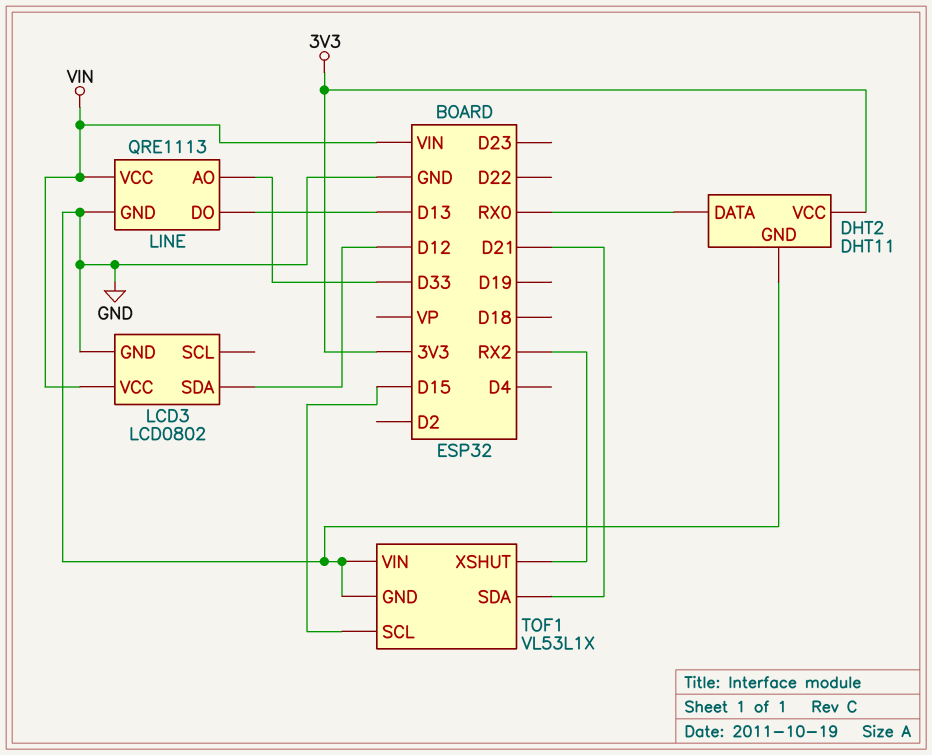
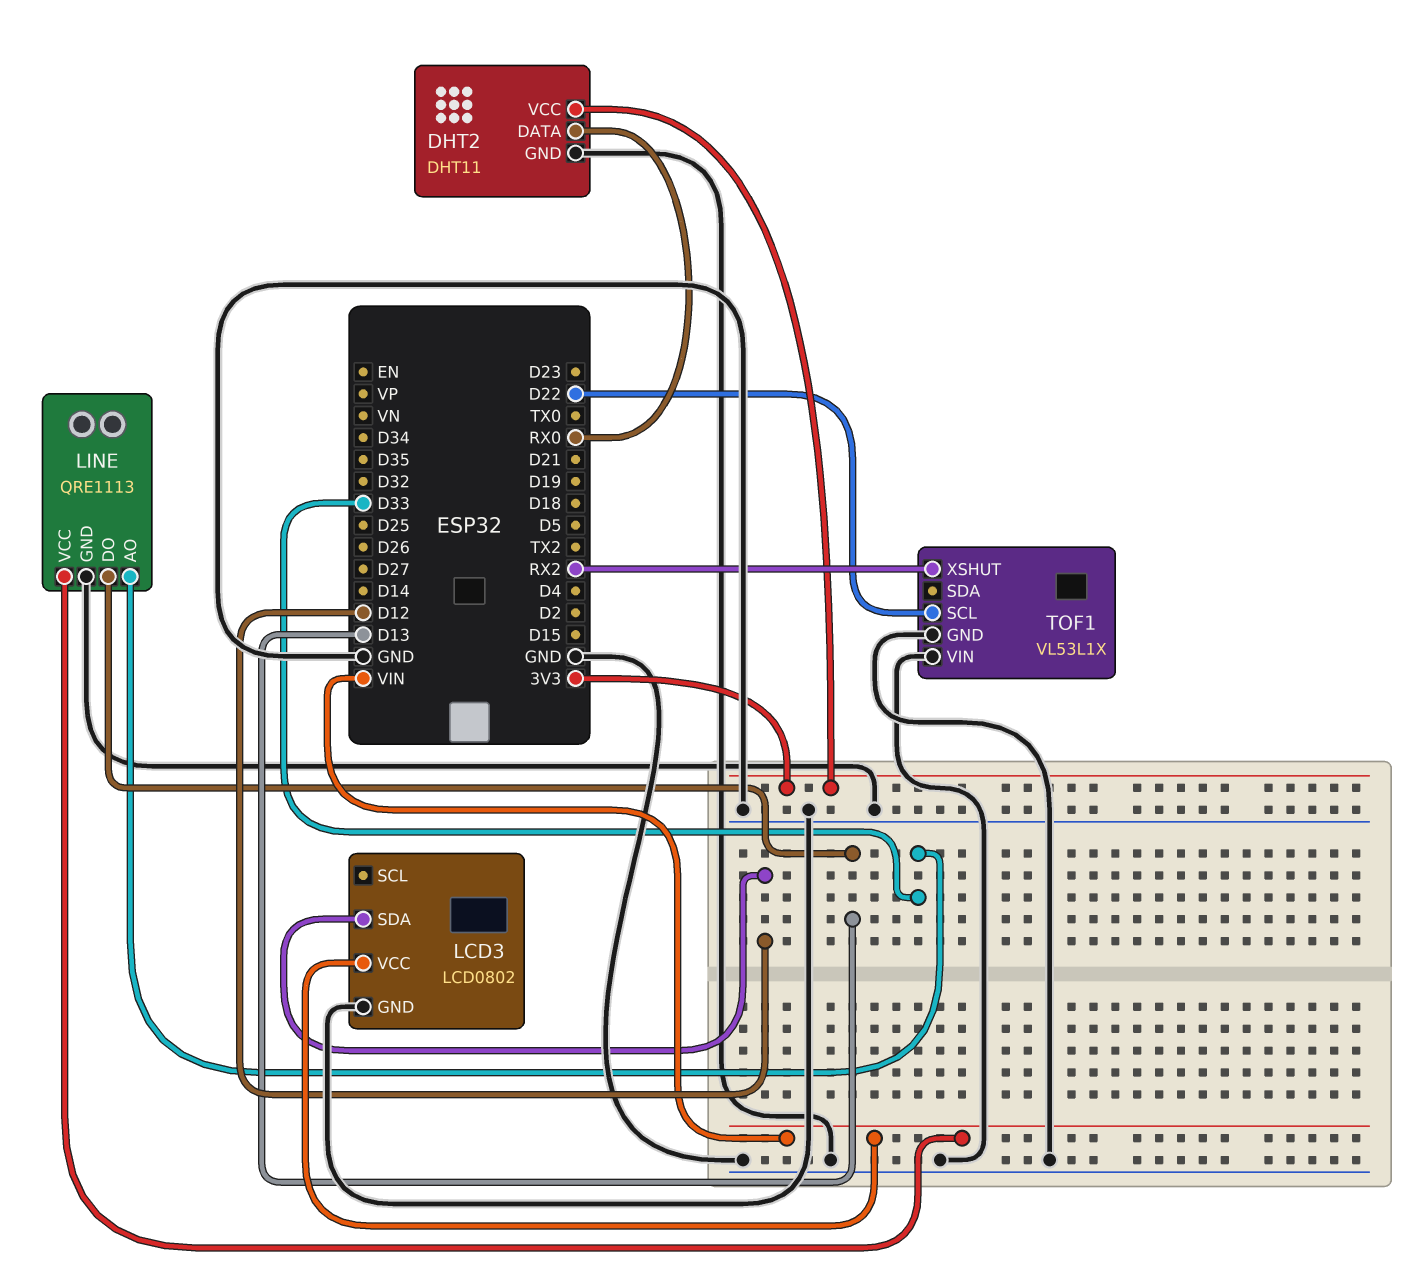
TOF1 pin SCL: D15 -> D22
TOF1 pin SDA: D21 -> none

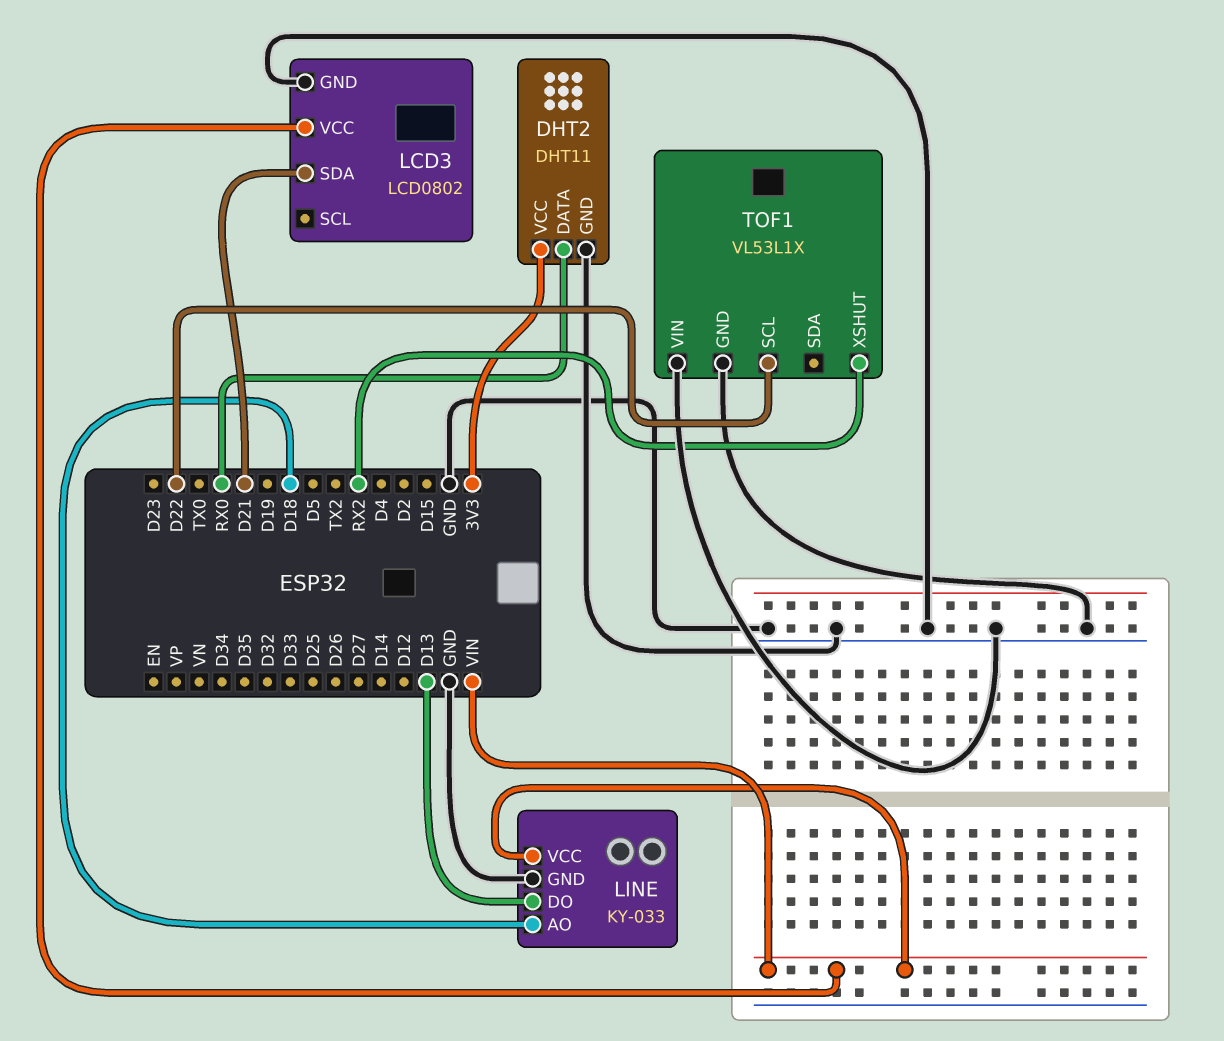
LCD3 pin SDA: D12 -> D21
LINE: QRE1113 -> KY-033
LINE pin AO: D33 -> D18

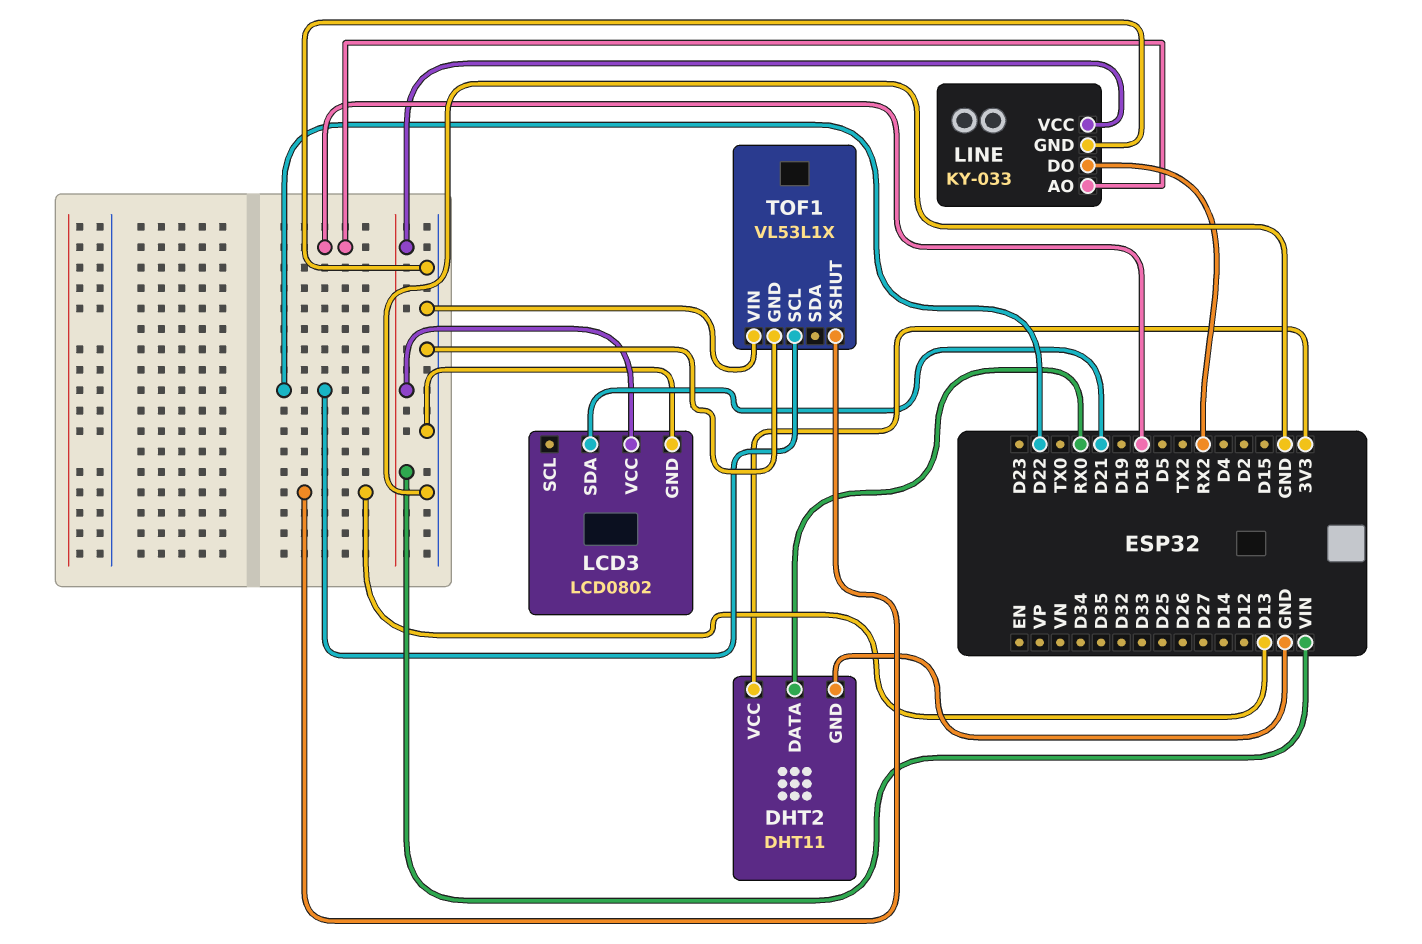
LINE pin DO: D13 -> RX2
TOF1 pin XSHUT: RX2 -> D13

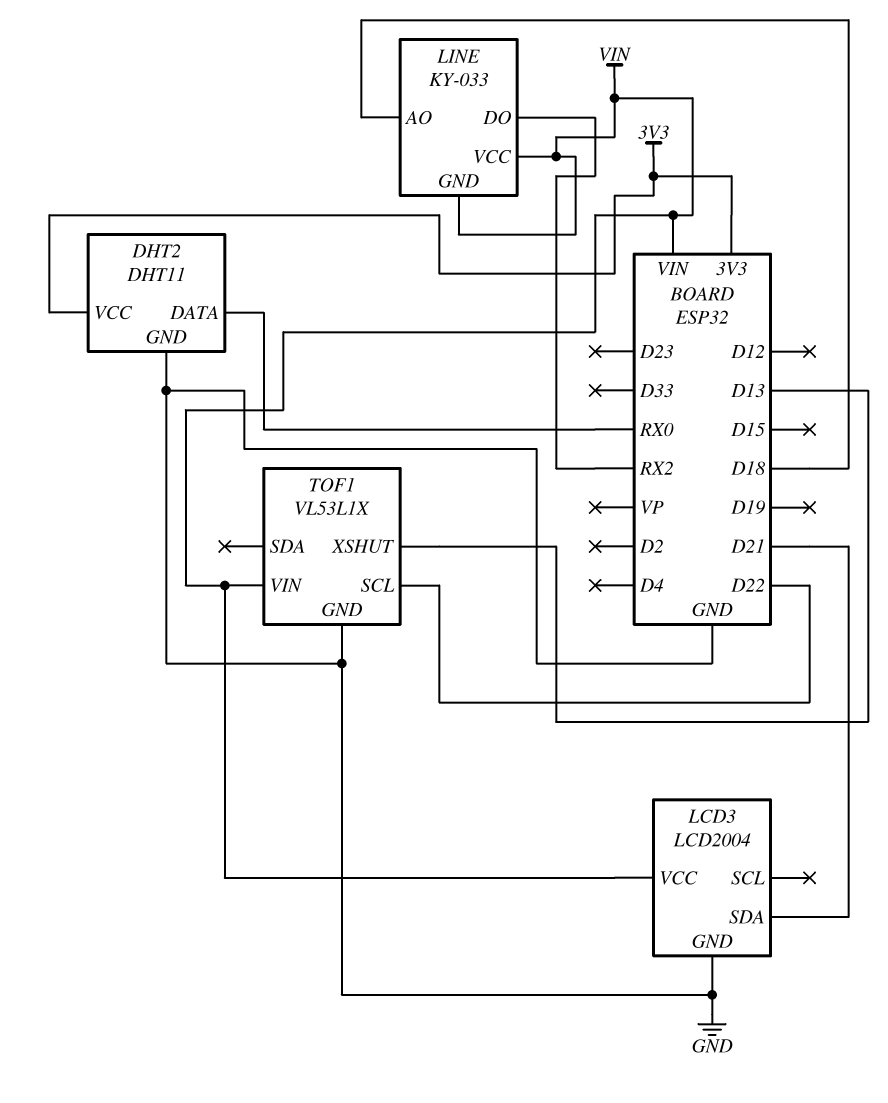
LCD3: LCD0802 -> LCD2004
LINE pin GND: GND -> VIN
TOF1 pin VIN: GND -> VIN

